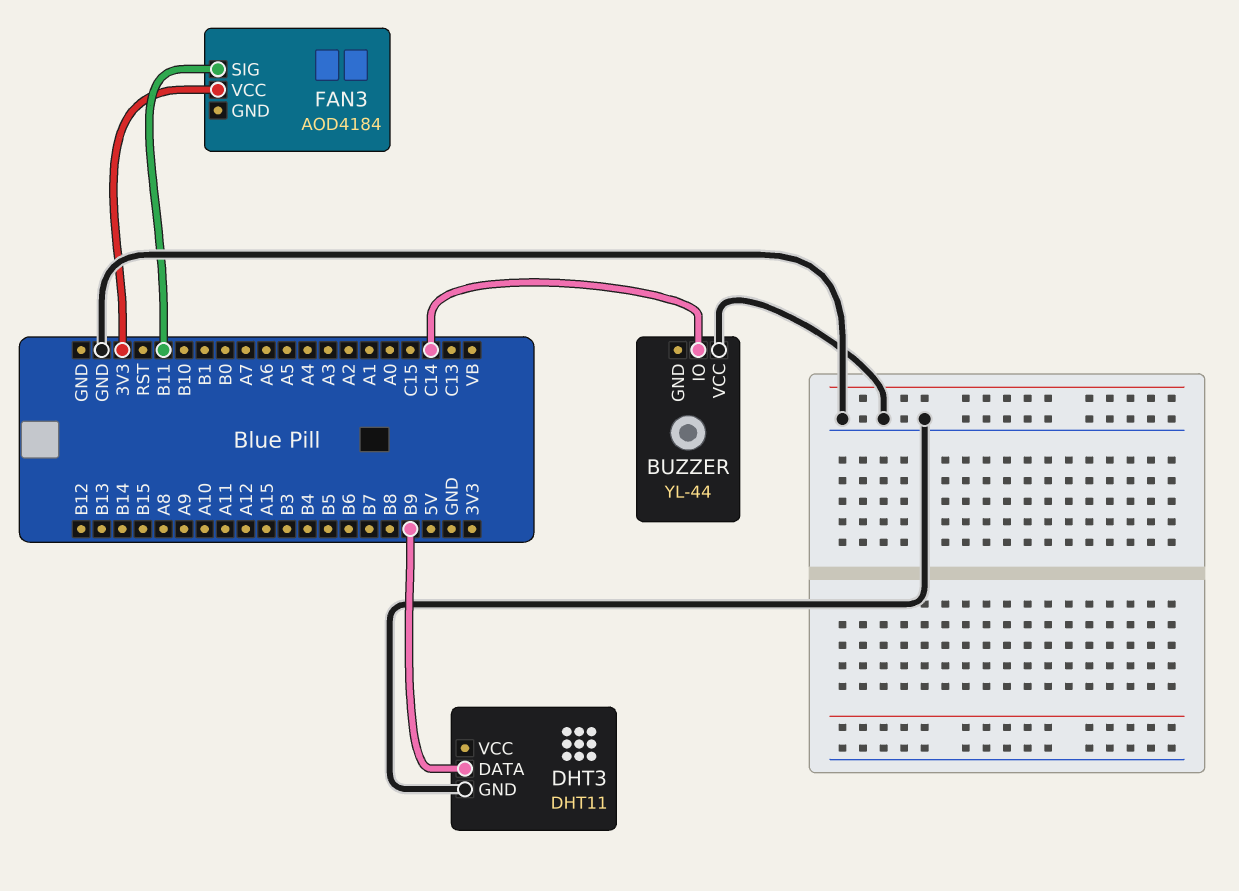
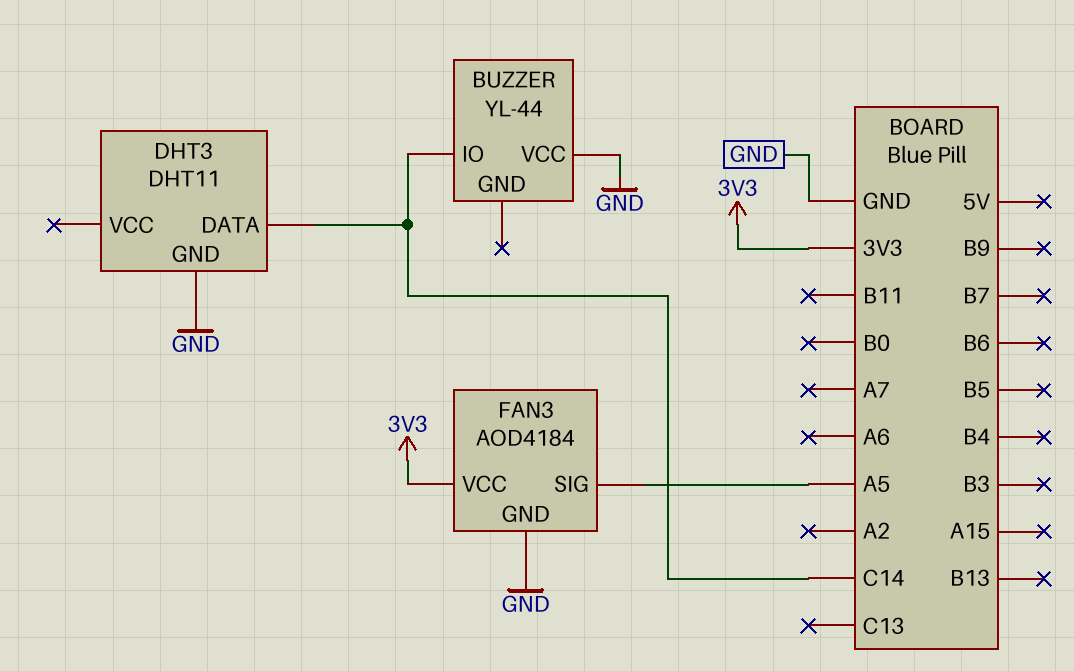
DHT3 pin DATA: B9 -> C14
FAN3 pin GND: none -> GND
FAN3 pin SIG: B11 -> A5

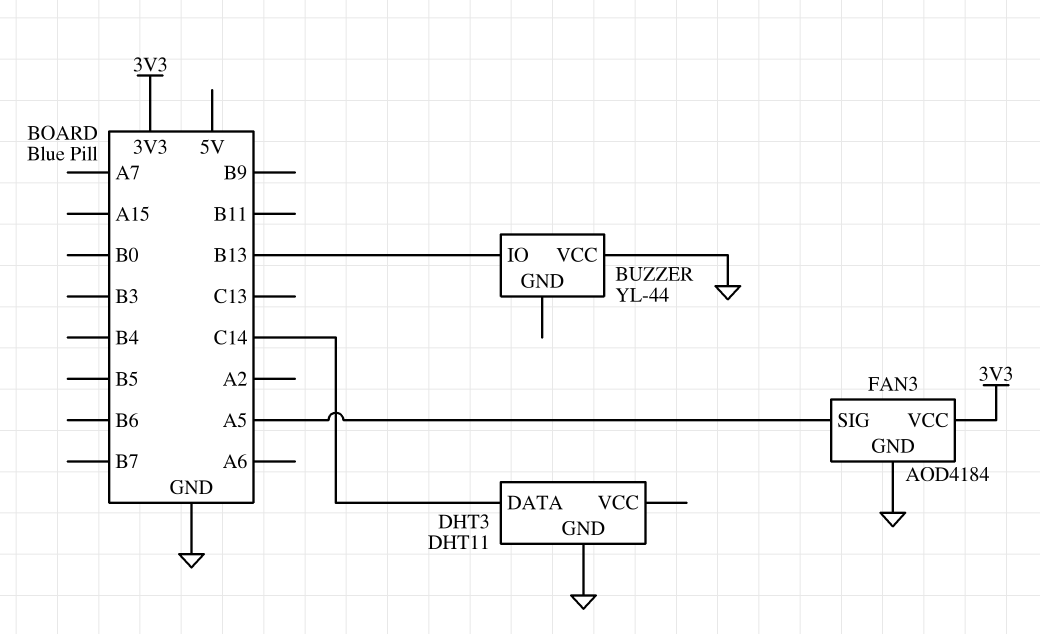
BUZZER pin IO: C14 -> B13

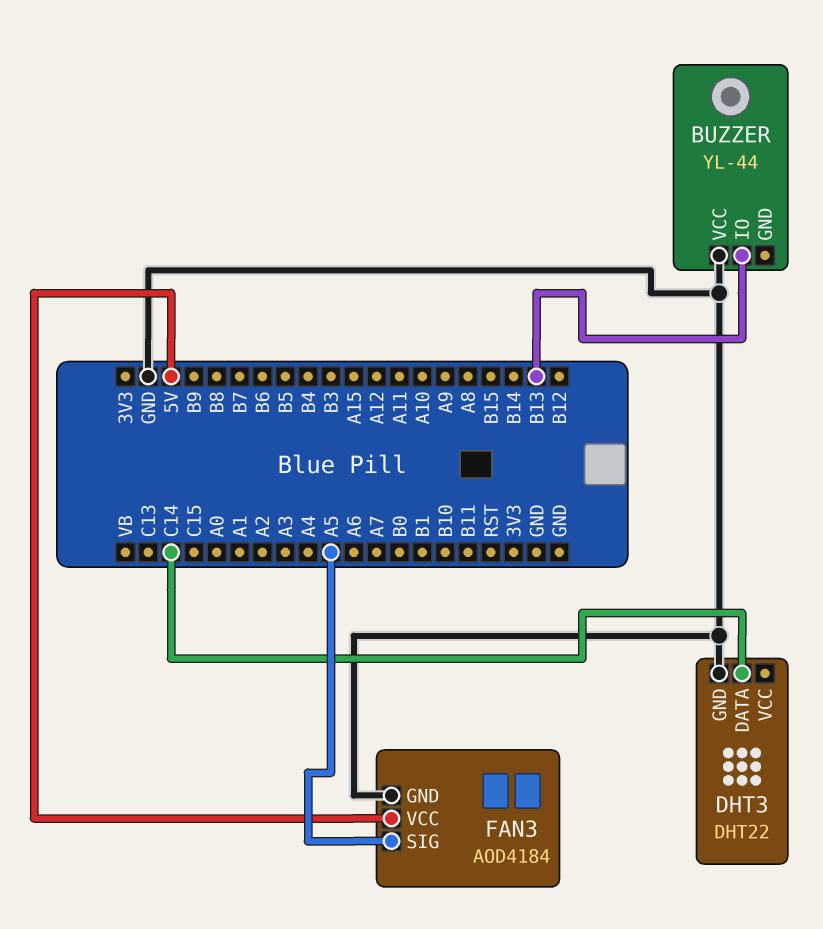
DHT3: DHT11 -> DHT22
FAN3 pin VCC: 3V3 -> 5V

